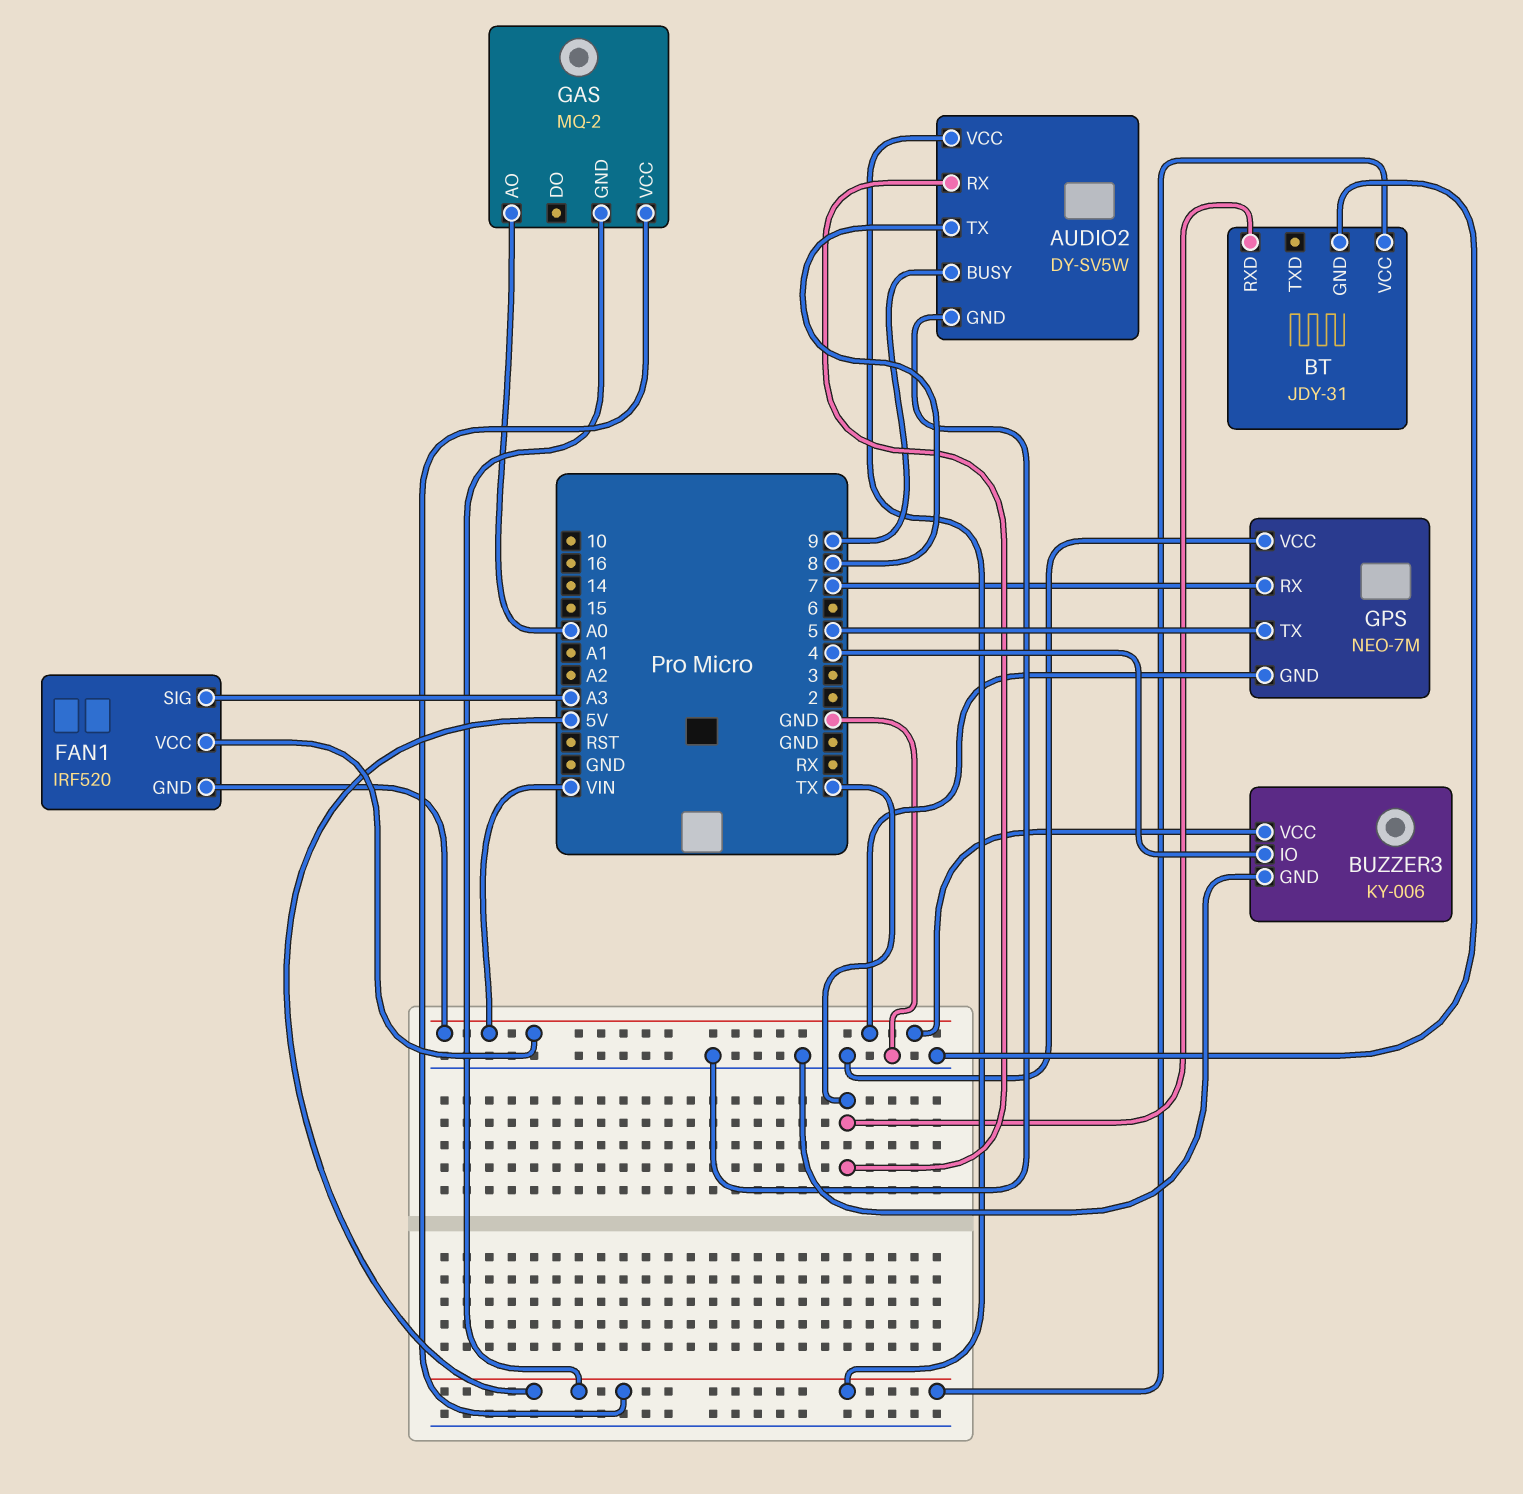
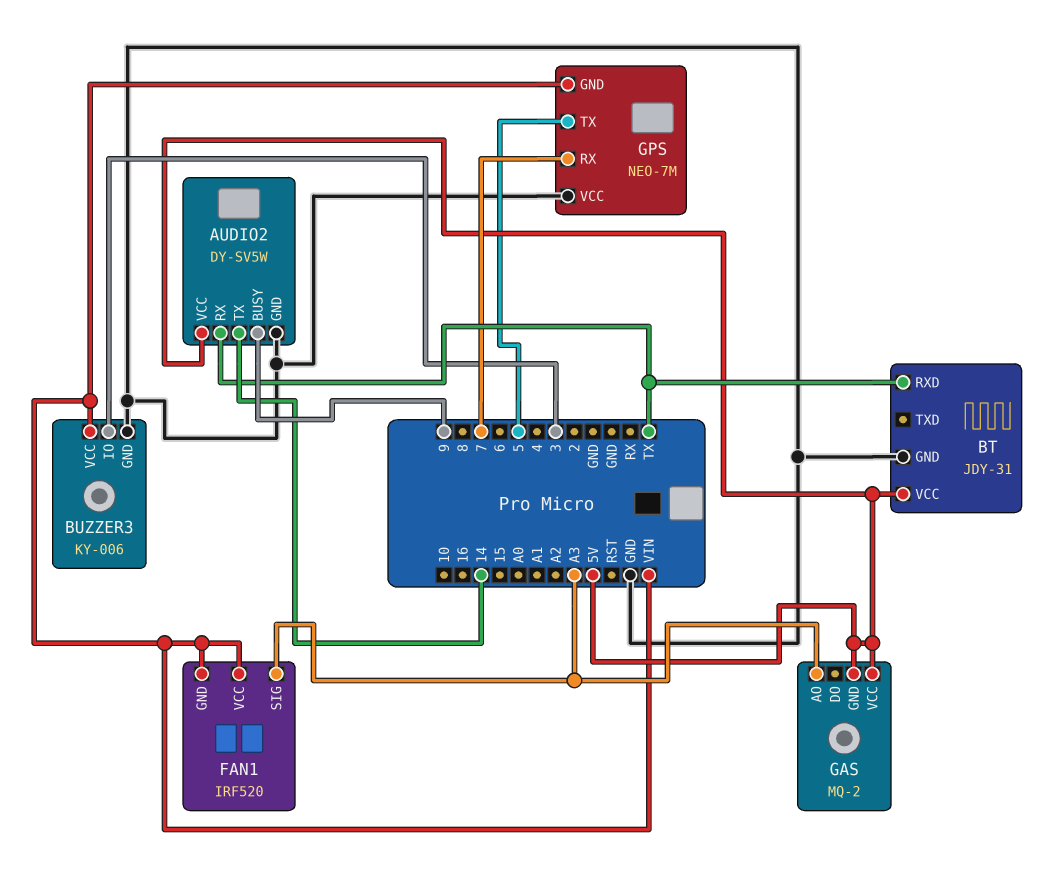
AUDIO2 pin TX: 8 -> 14
BUZZER3 pin IO: 4 -> 3
GAS pin AO: A0 -> A3

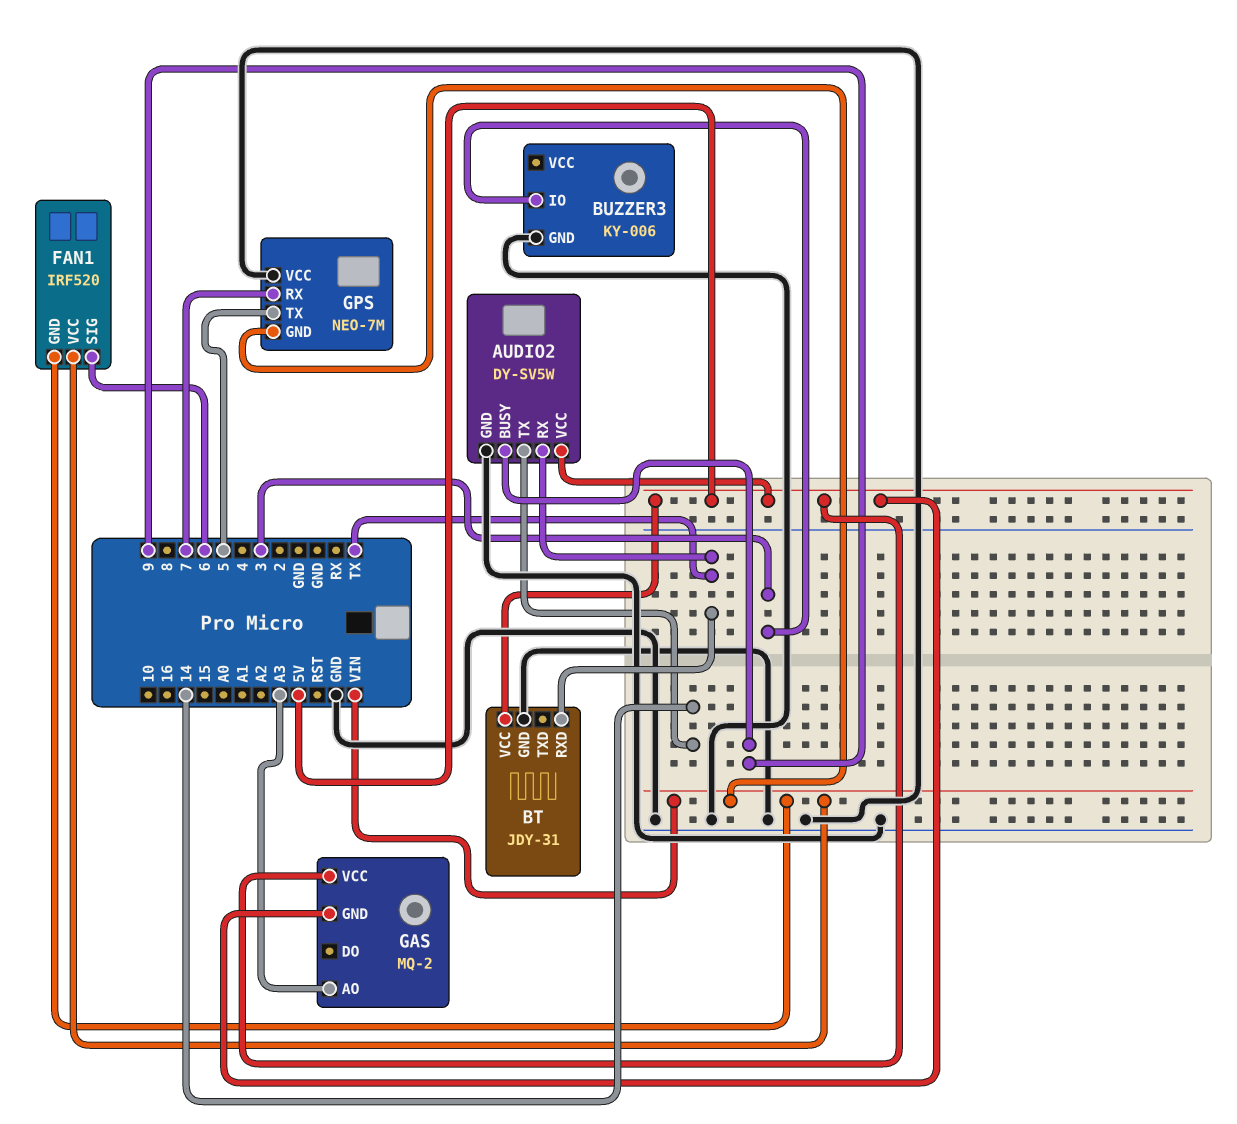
BUZZER3 pin VCC: VIN -> none
FAN1 pin SIG: A3 -> 6

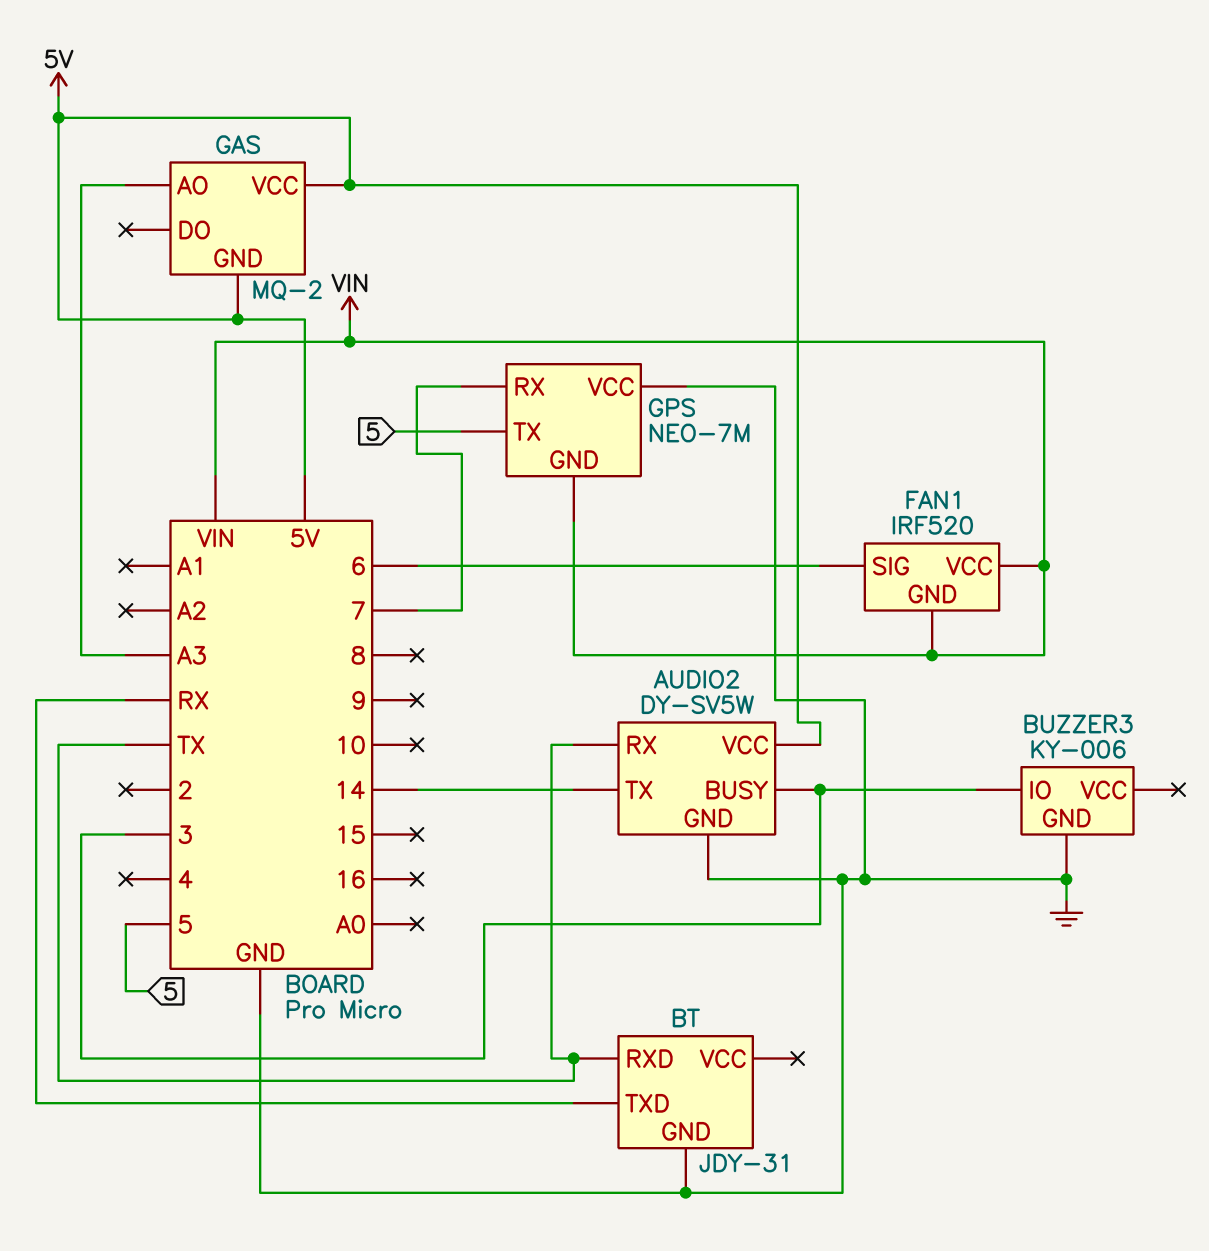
AUDIO2 pin BUSY: 9 -> 3
BT pin TXD: none -> RX
BT pin VCC: 5V -> none

